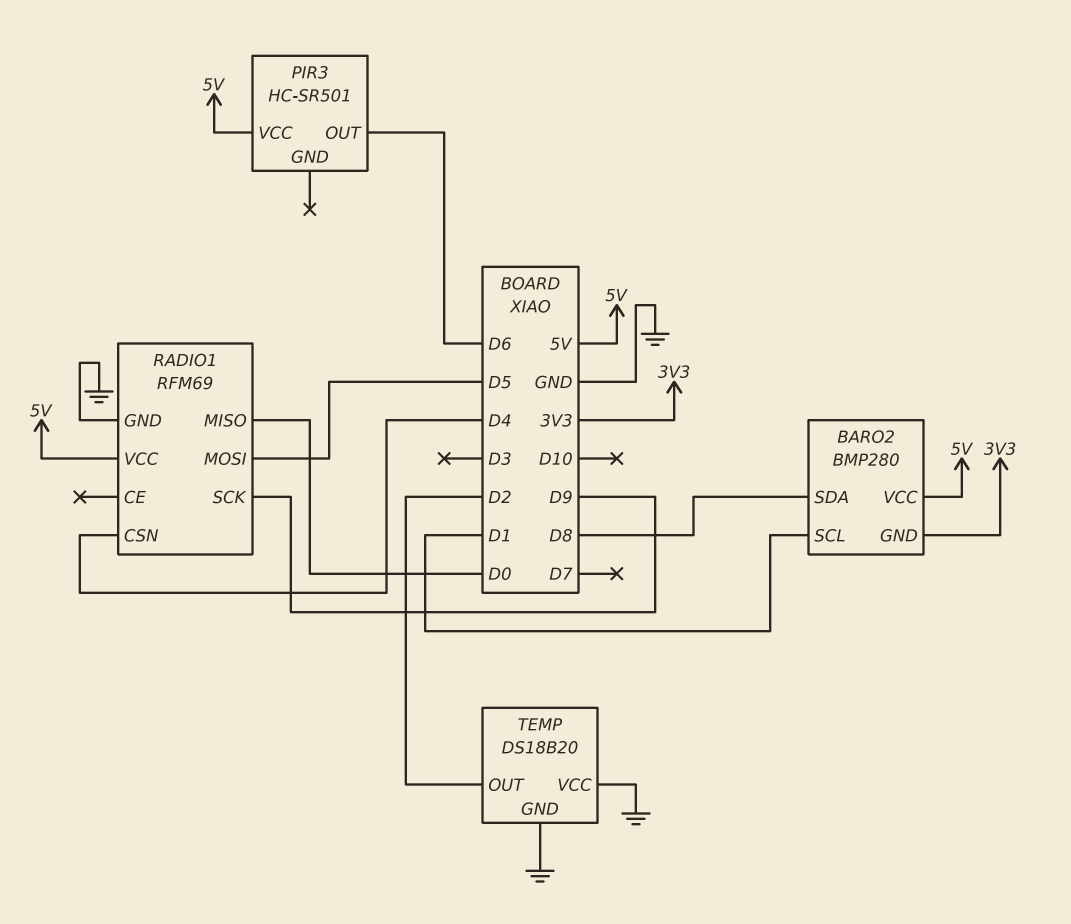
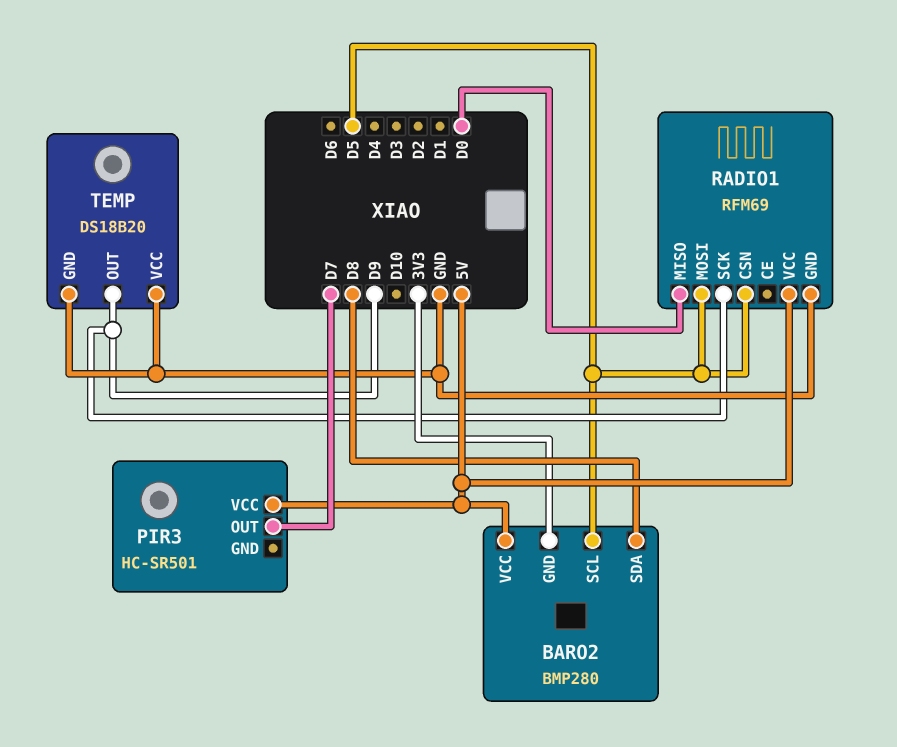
BARO2 pin SCL: D1 -> D5
PIR3 pin OUT: D6 -> D7
RADIO1 pin CSN: D4 -> D5
TEMP pin OUT: D2 -> D9

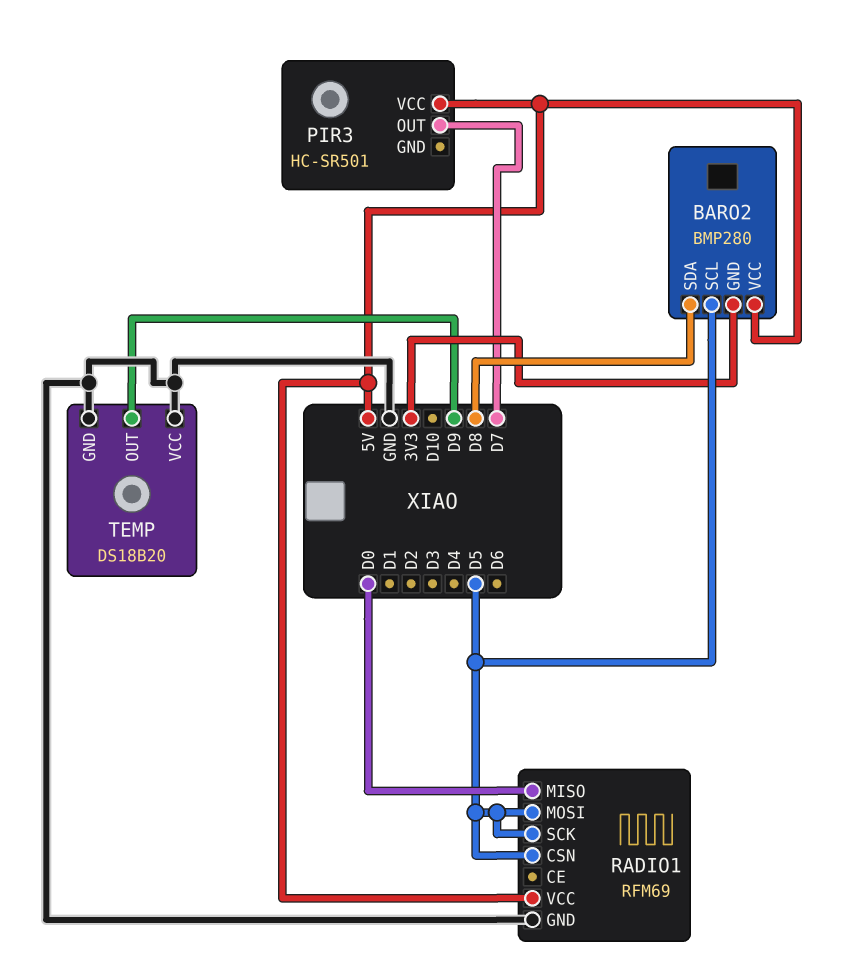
RADIO1 pin SCK: D9 -> D5

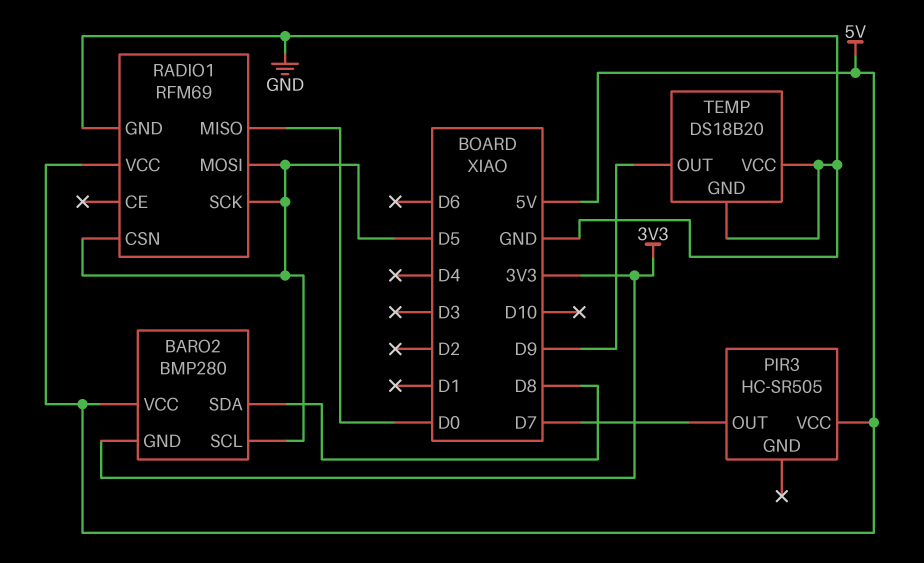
PIR3: HC-SR501 -> HC-SR505

